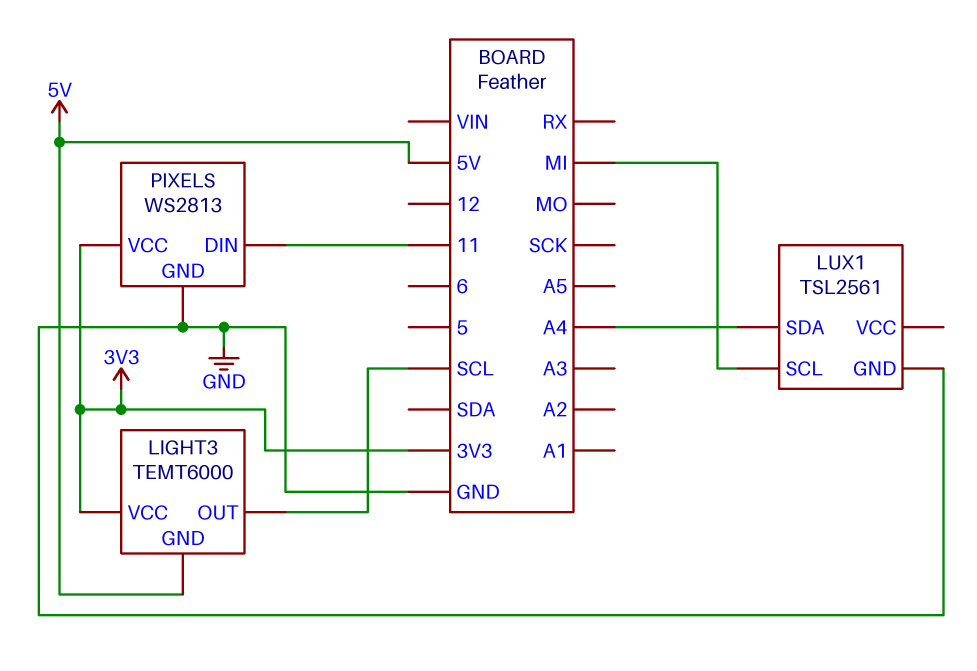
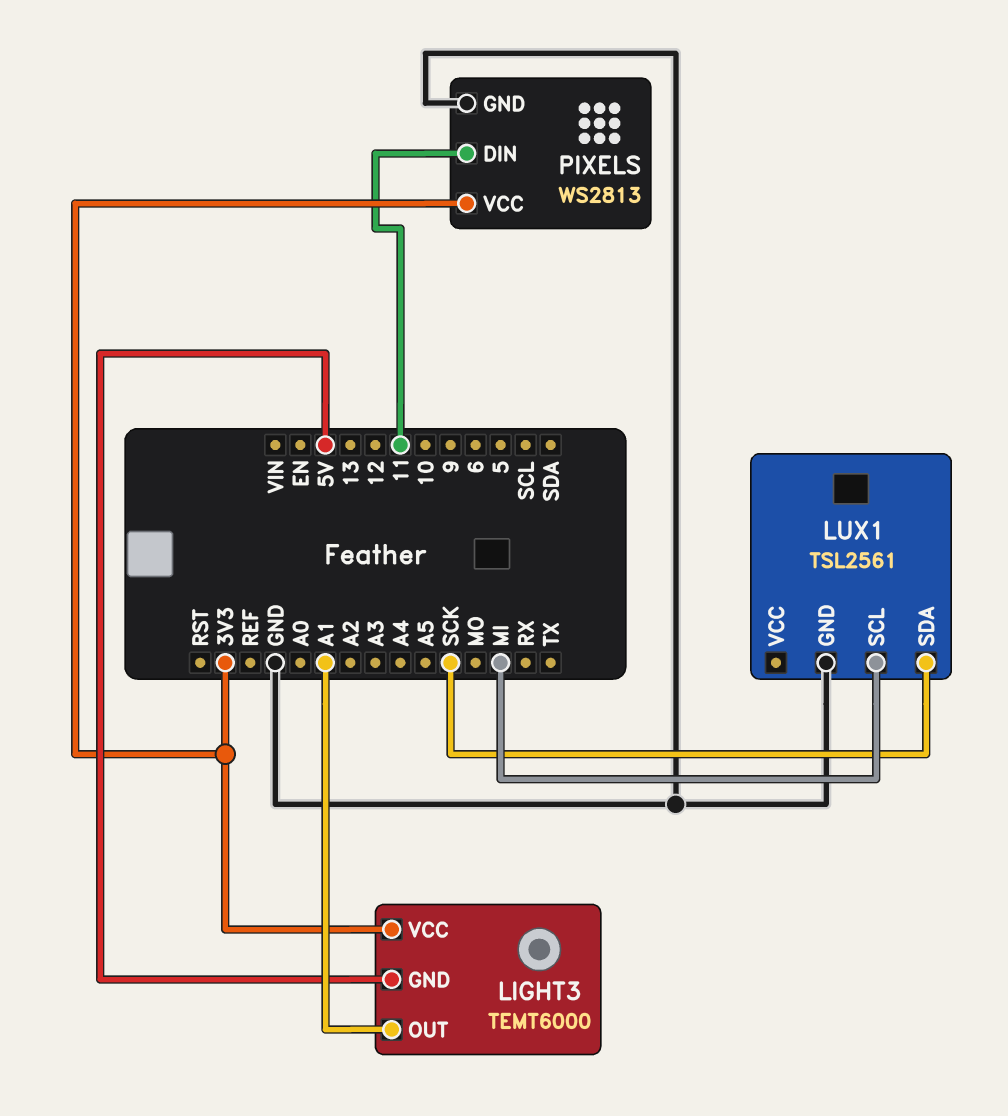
LIGHT3 pin OUT: SCL -> A1
LUX1 pin SDA: A4 -> SCK

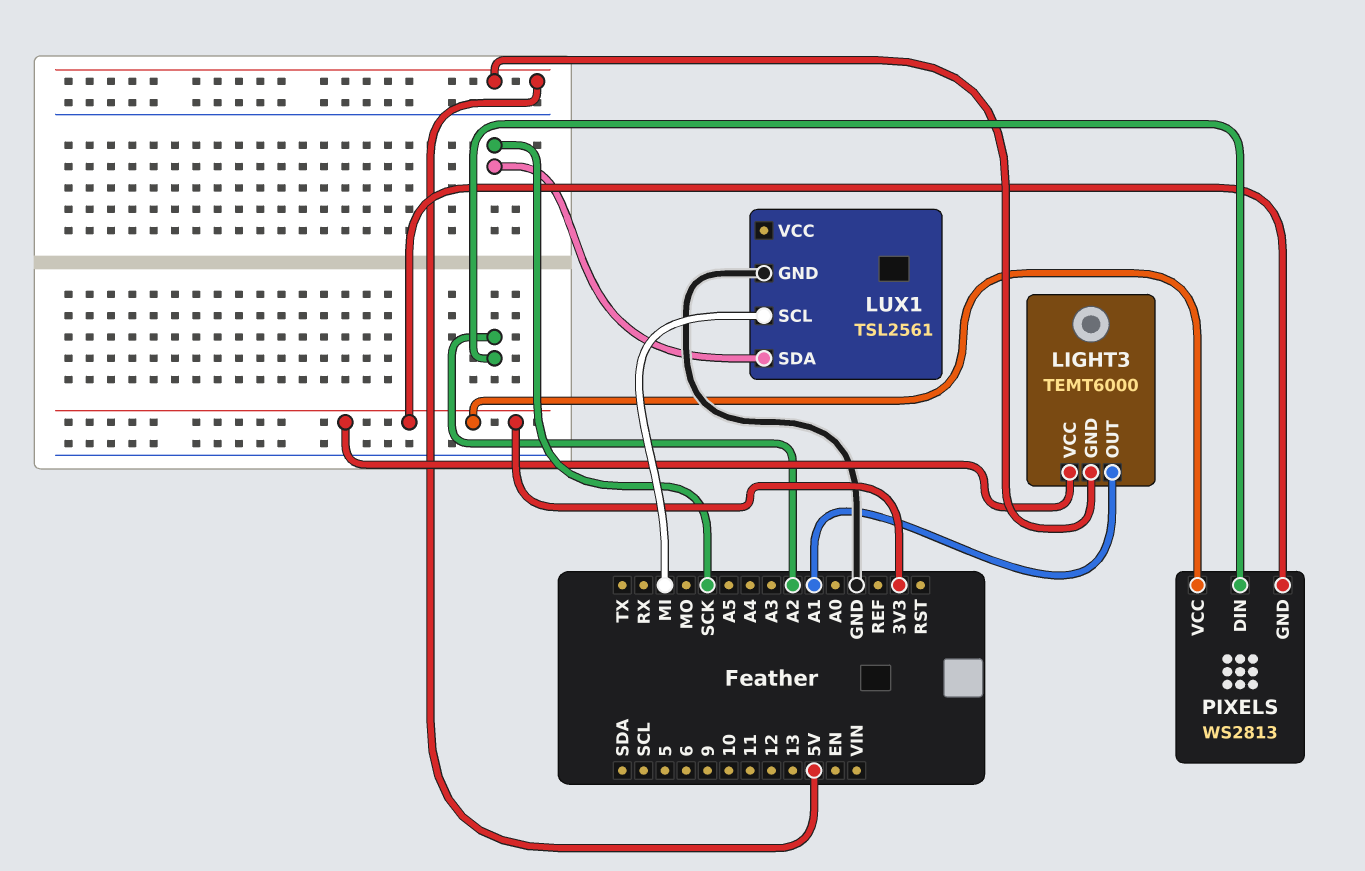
PIXELS pin DIN: 11 -> A2
PIXELS pin GND: GND -> 3V3

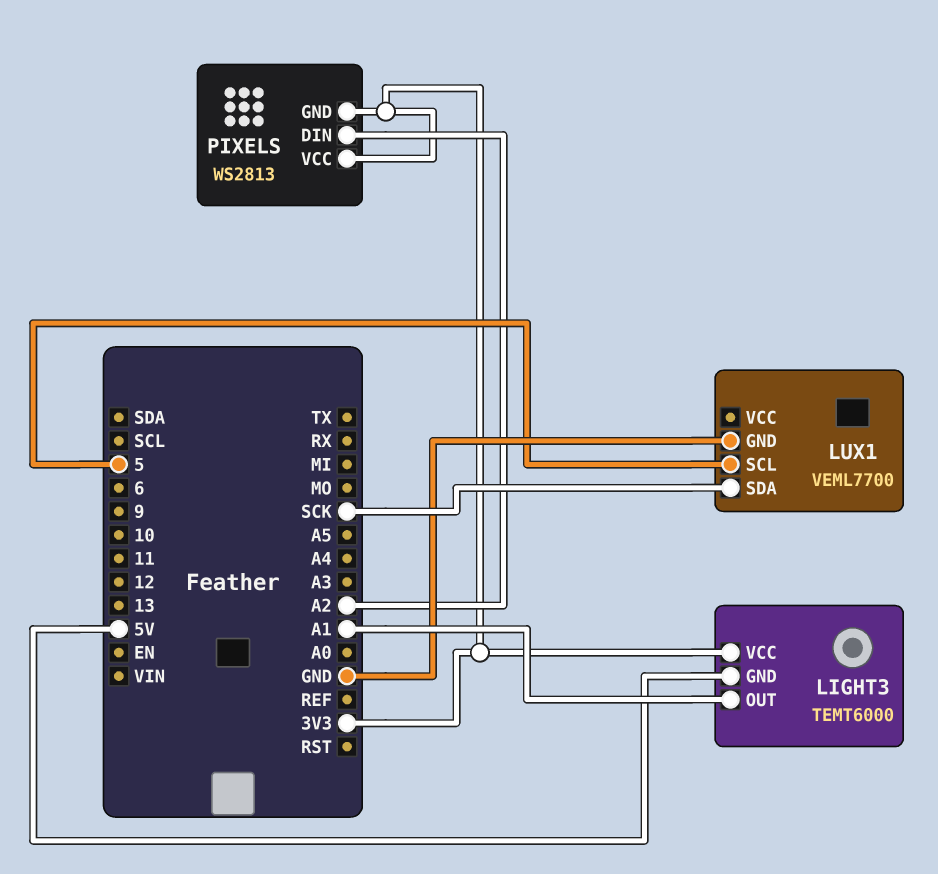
LUX1: TSL2561 -> VEML7700
LUX1 pin SCL: MI -> 5

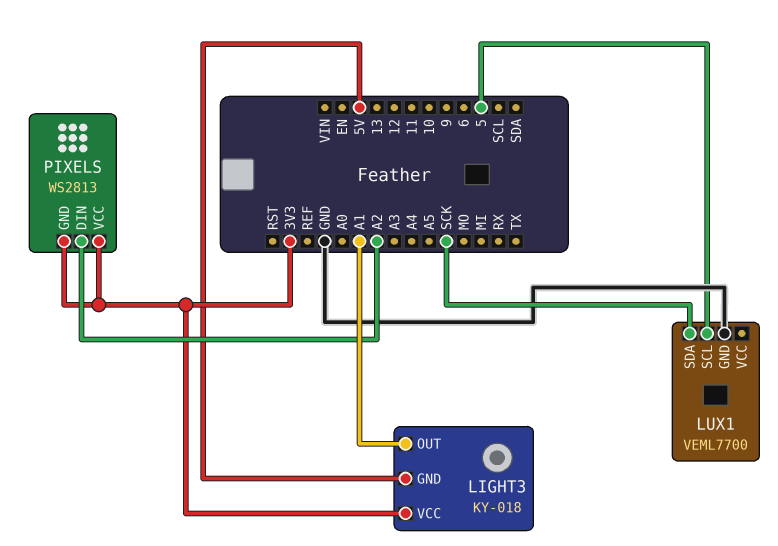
LIGHT3: TEMT6000 -> KY-018

